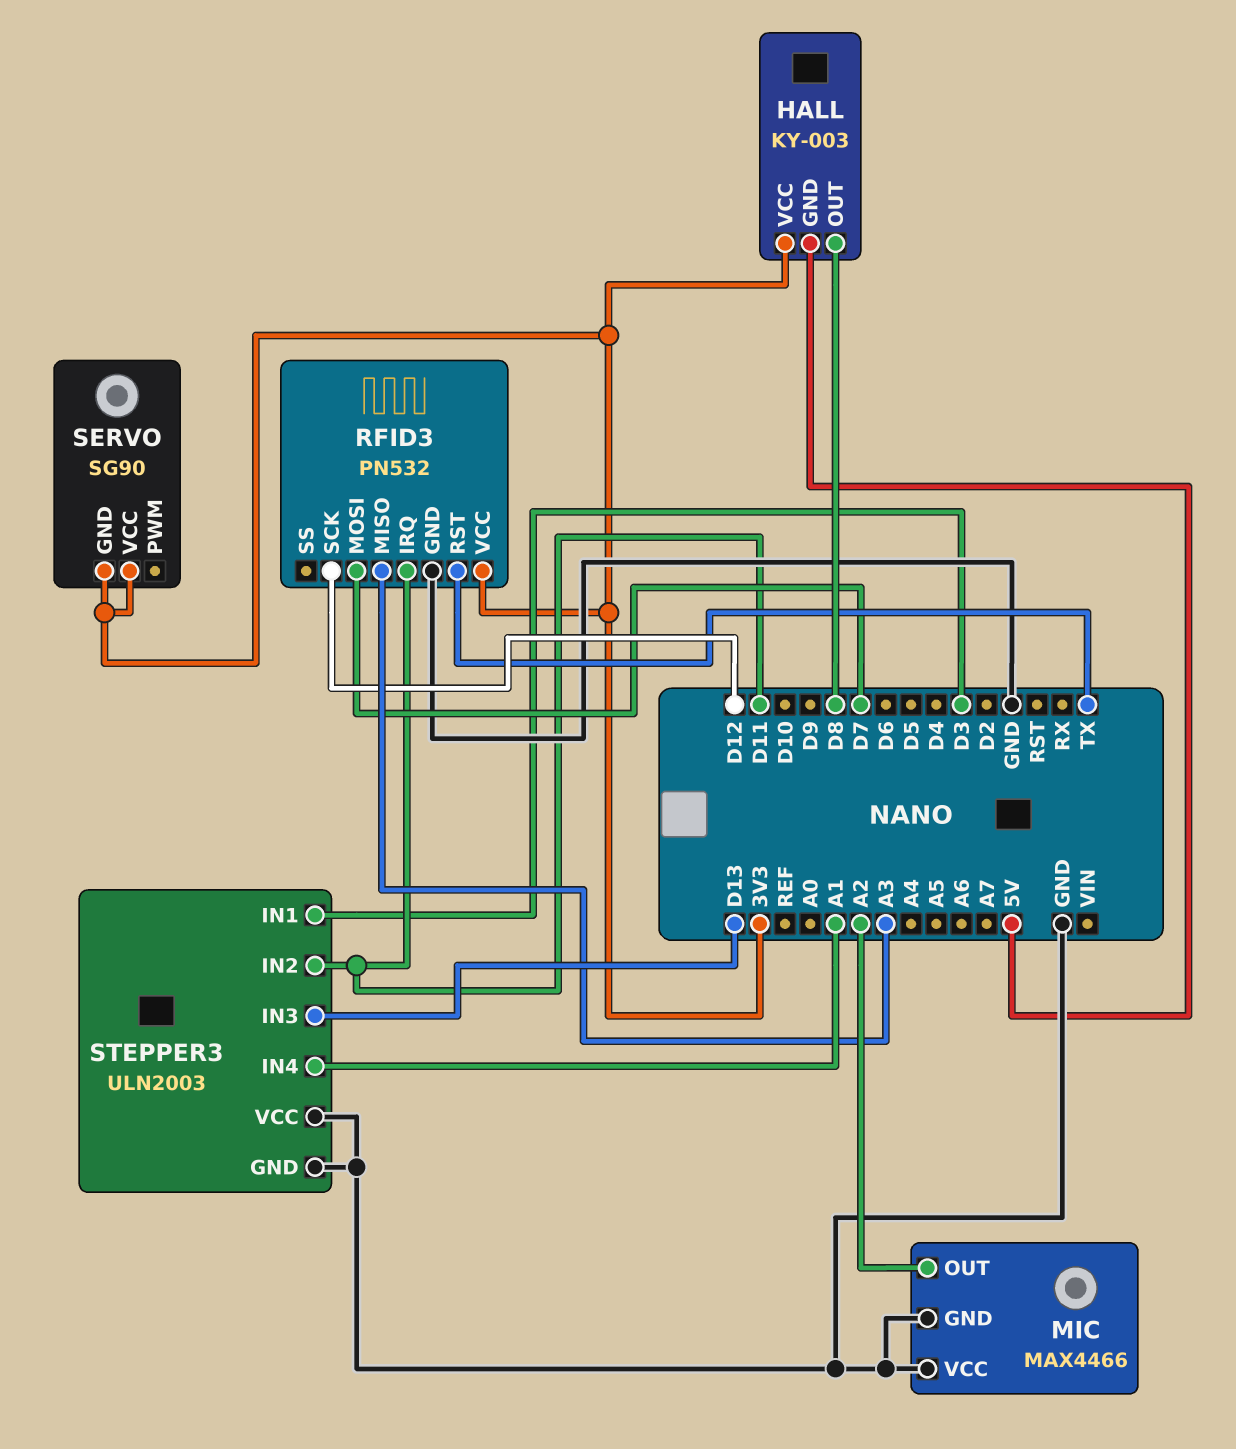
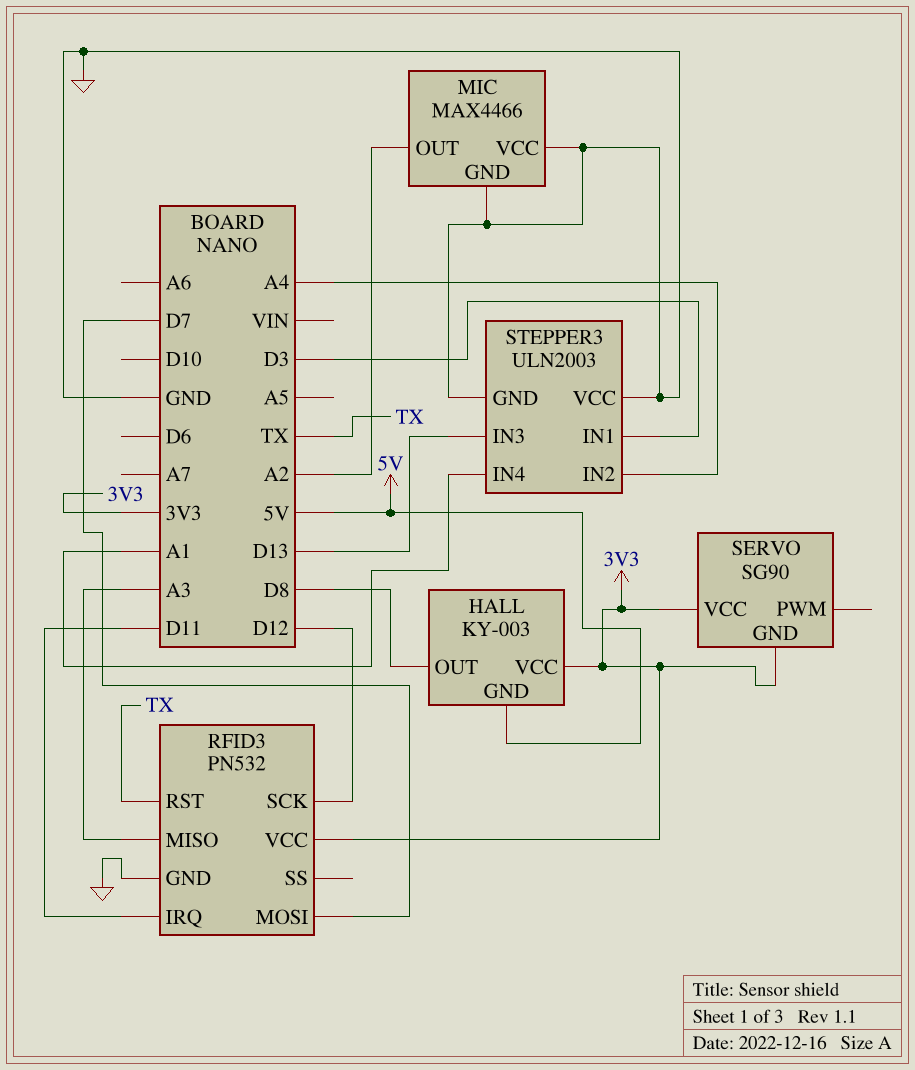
STEPPER3 pin IN2: D11 -> A4

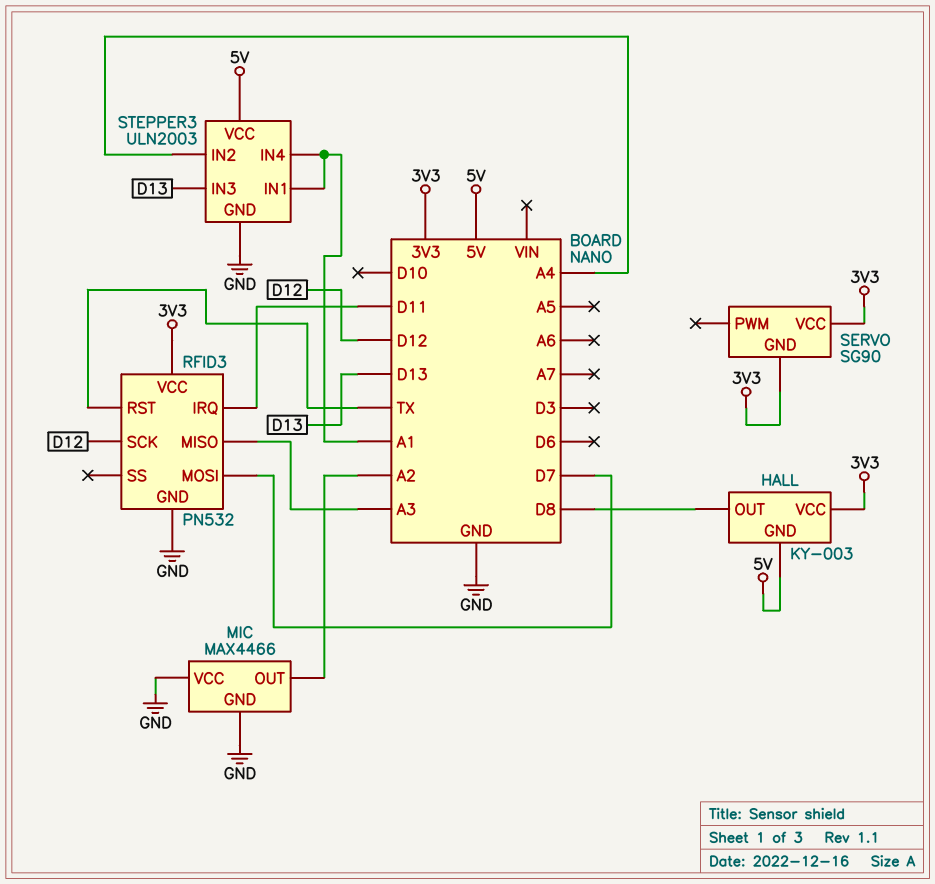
STEPPER3 pin IN1: D3 -> A1
STEPPER3 pin VCC: GND -> 5V

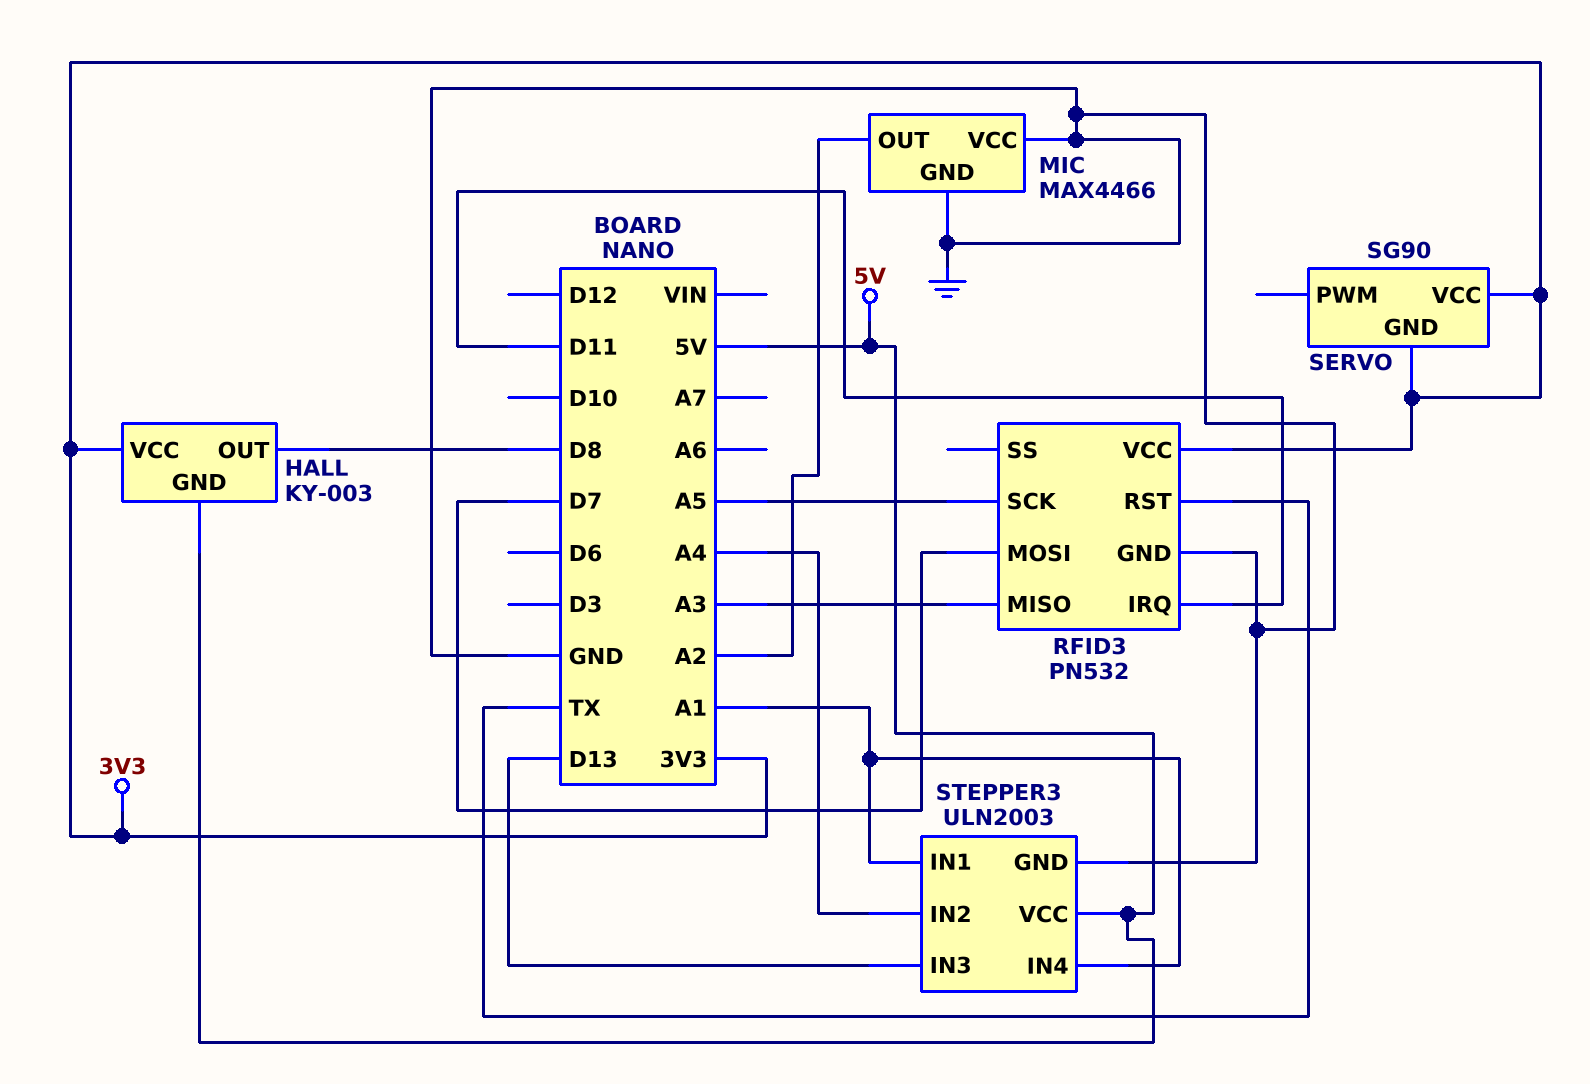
RFID3 pin SCK: D12 -> A5

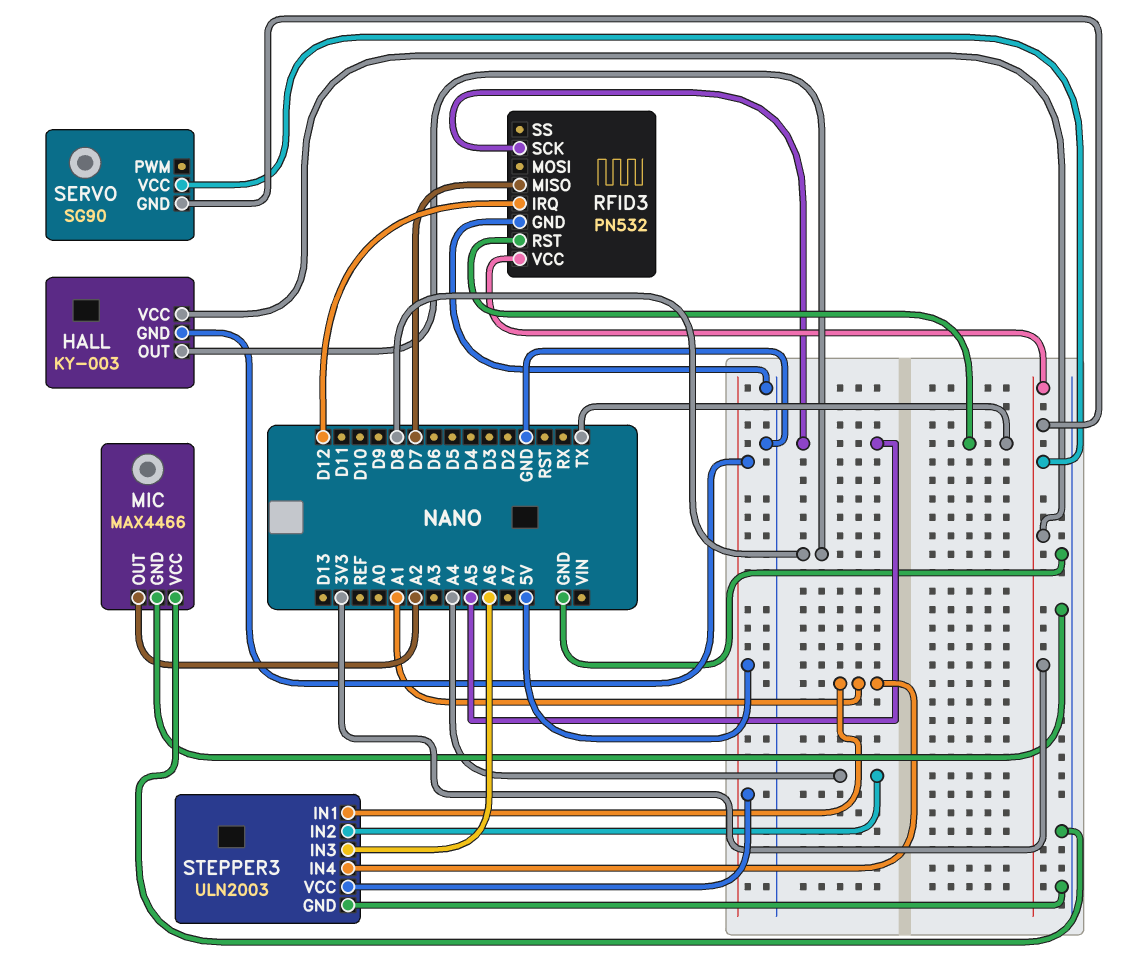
RFID3 pin IRQ: D11 -> D12
RFID3 pin MISO: A3 -> D7
RFID3 pin MOSI: D7 -> none
STEPPER3 pin IN3: D13 -> A6

